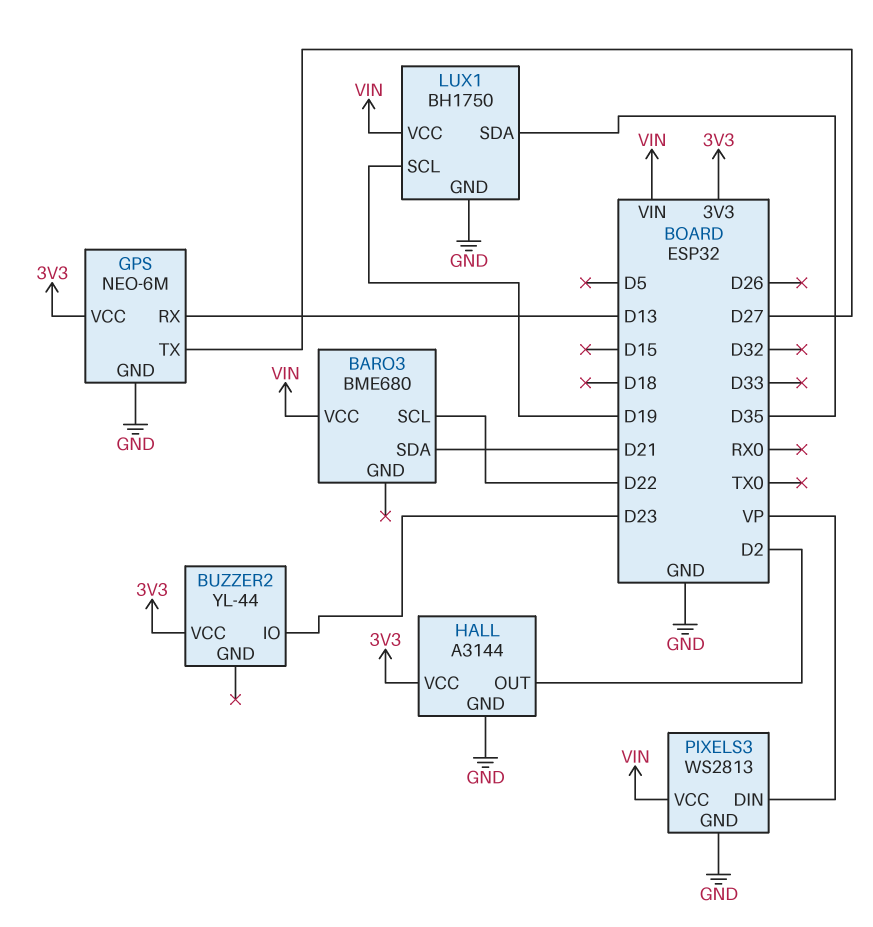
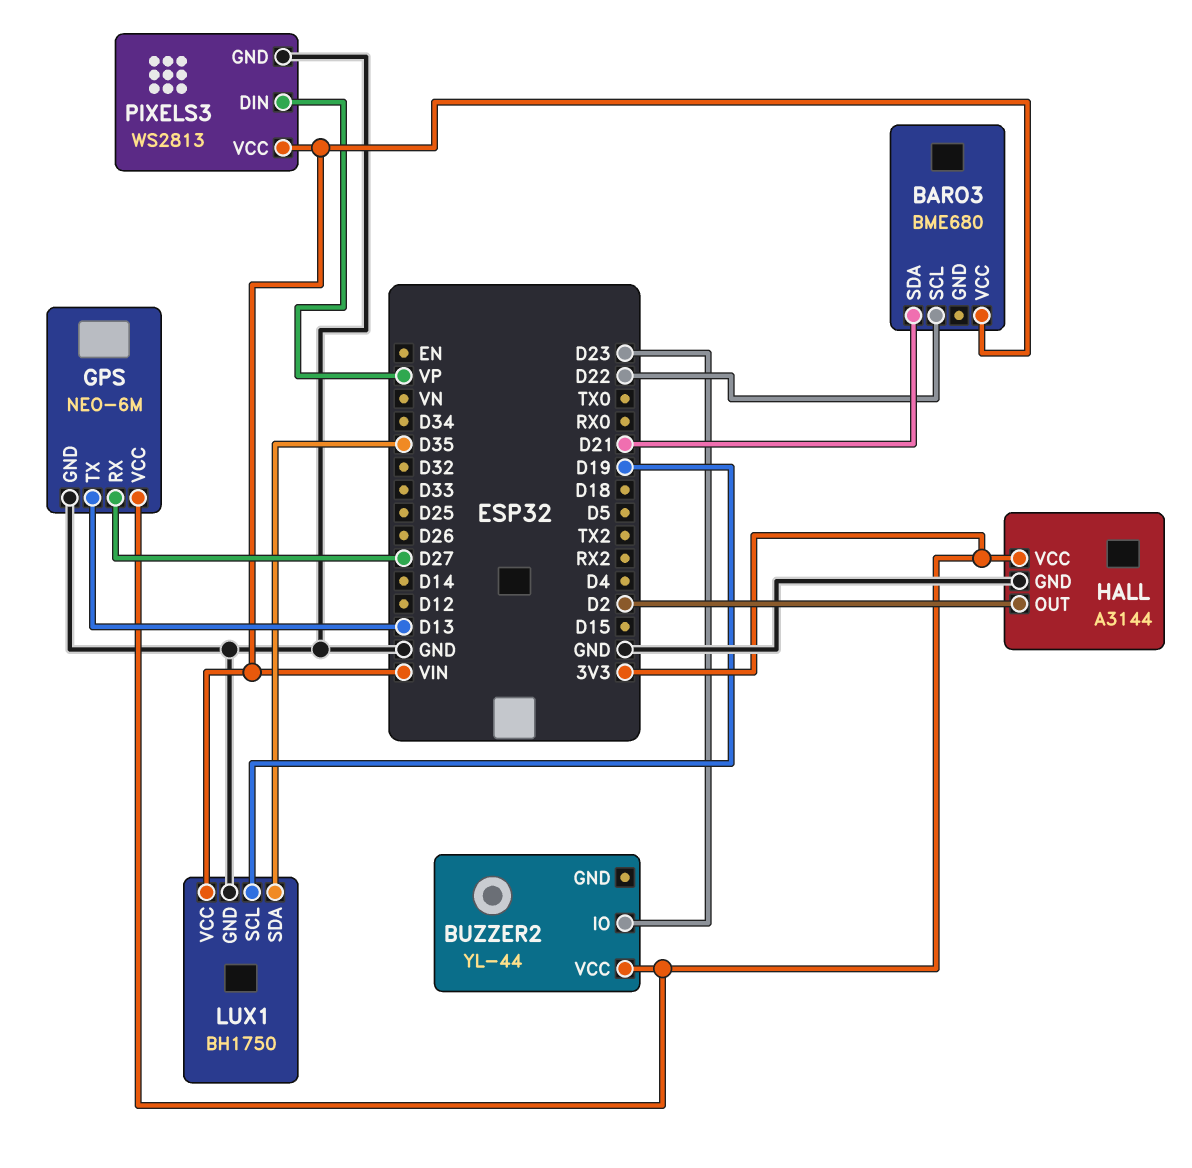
GPS pin RX: D13 -> D27
GPS pin TX: D27 -> D13

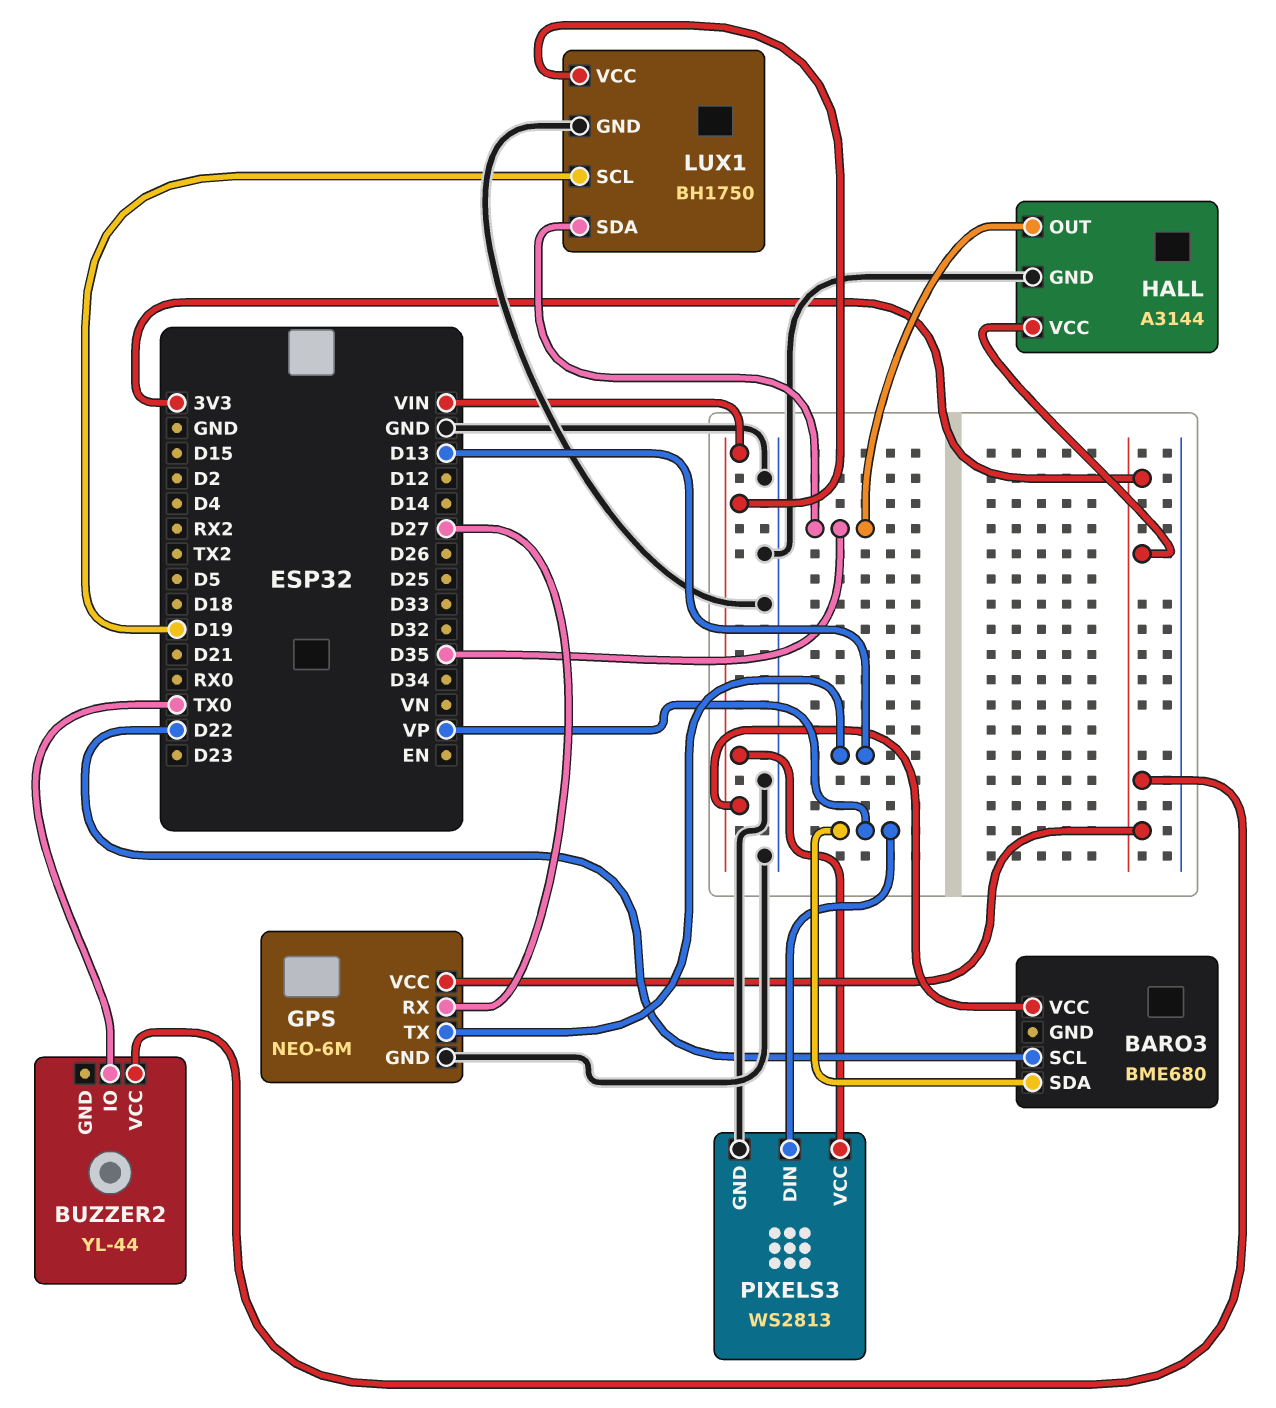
BARO3 pin SDA: D21 -> VP
BUZZER2 pin IO: D23 -> TX0
HALL pin OUT: D2 -> D35

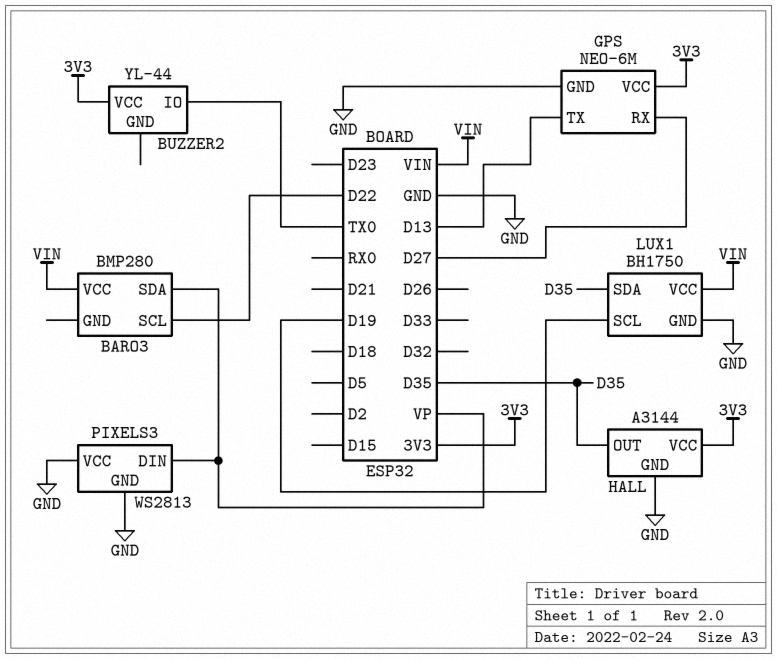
BARO3: BME680 -> BMP280
PIXELS3 pin VCC: VIN -> GND

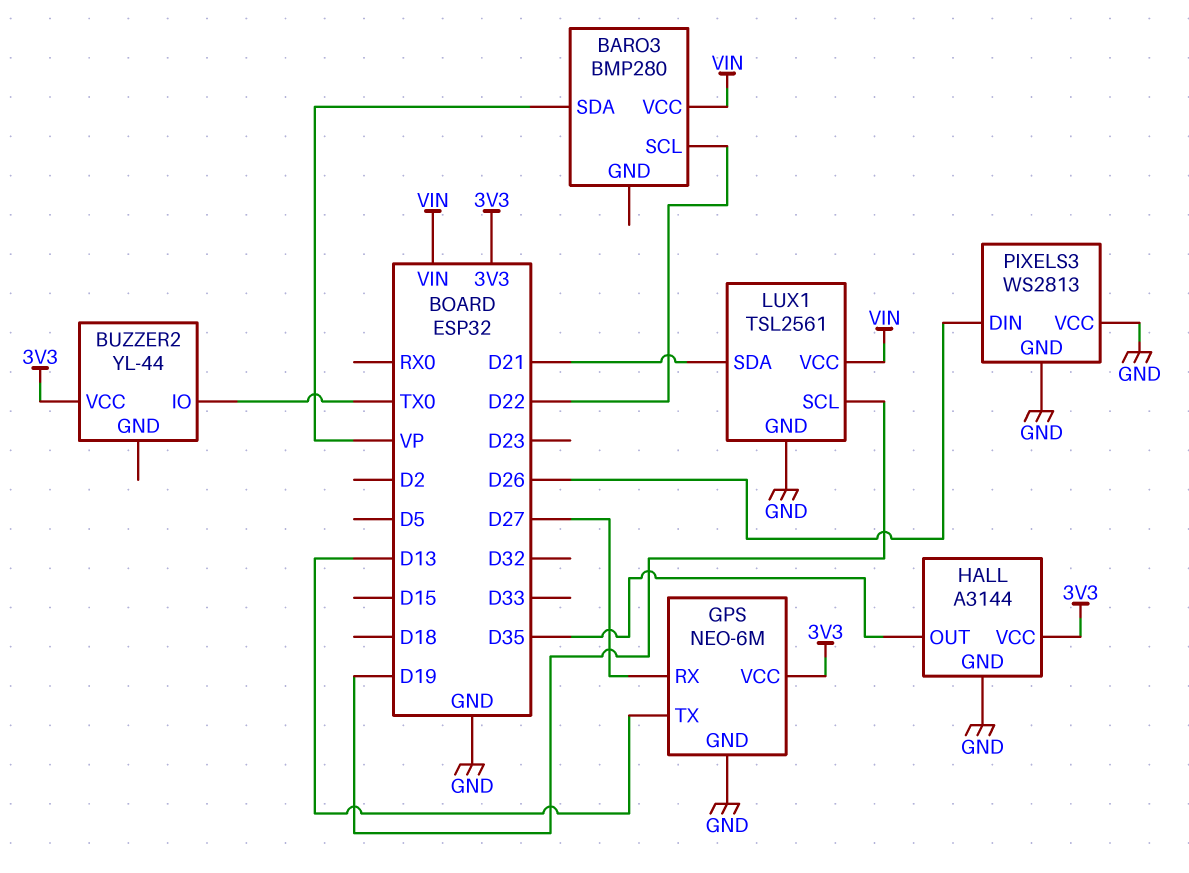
LUX1: BH1750 -> TSL2561
LUX1 pin SDA: D35 -> D21
PIXELS3 pin DIN: VP -> D26

